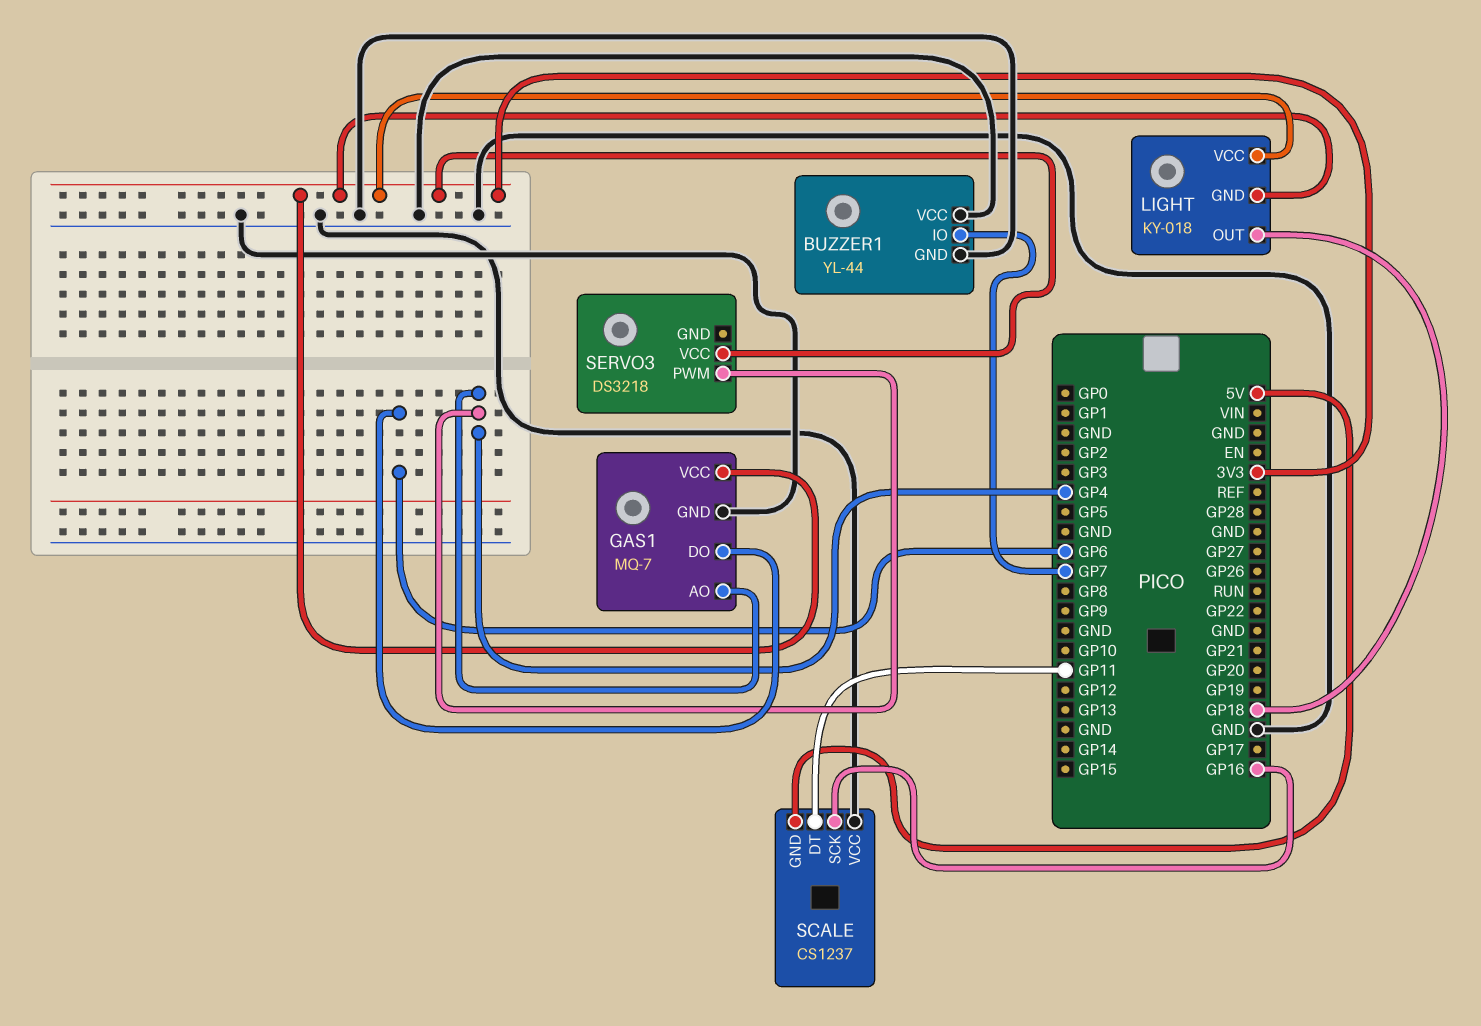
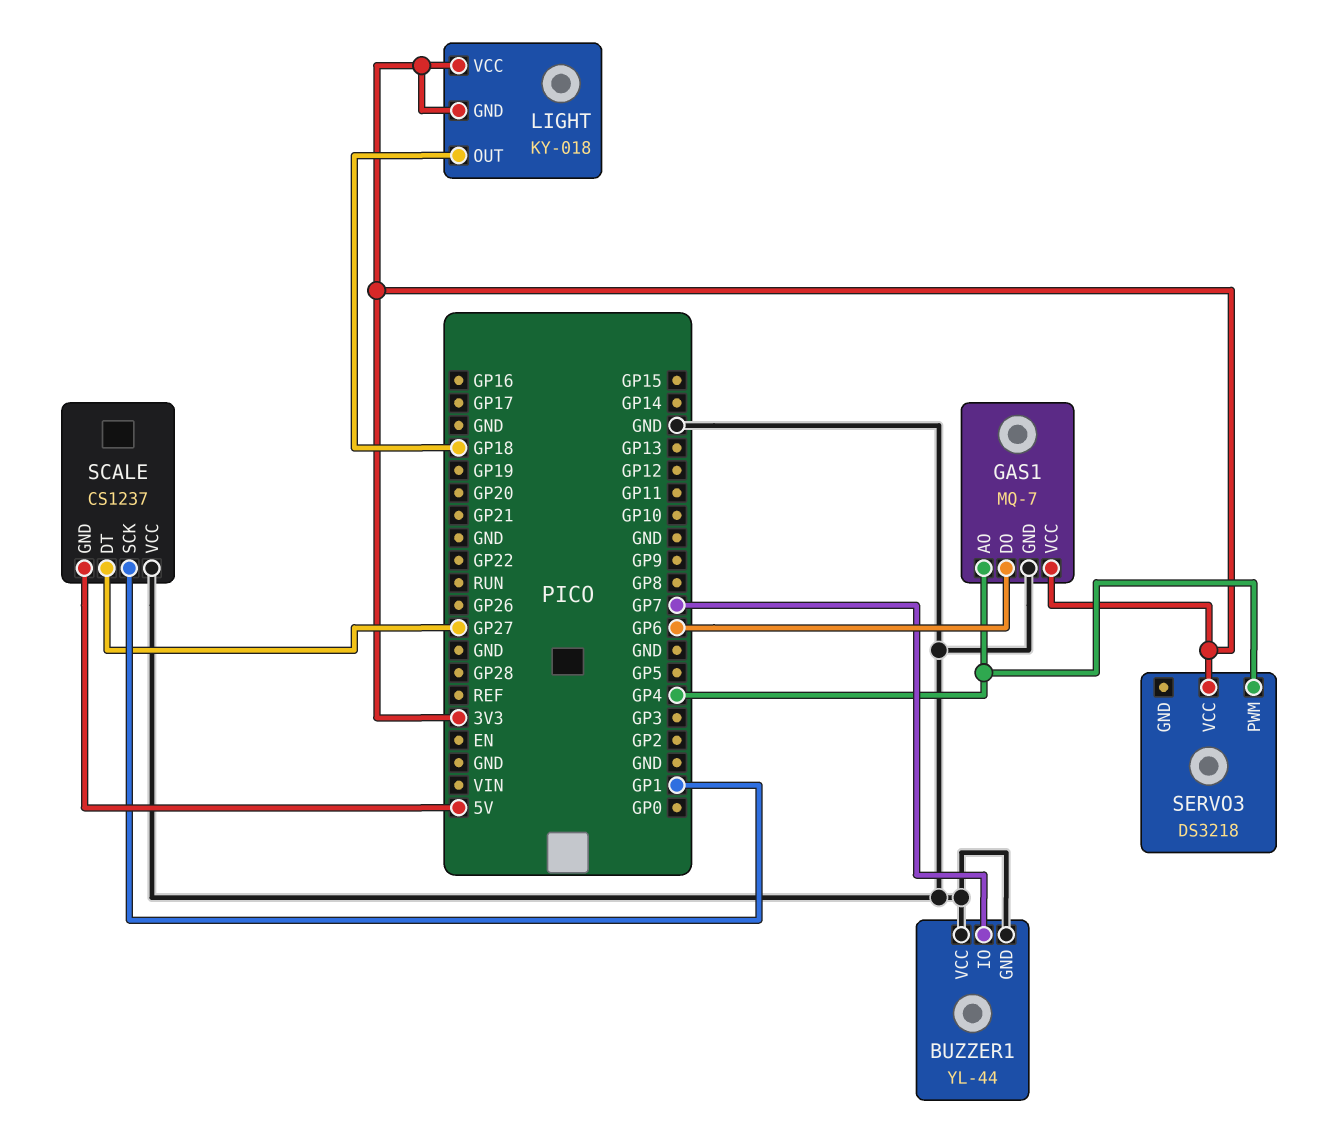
SCALE pin DT: GP11 -> GP27
SCALE pin SCK: GP16 -> GP1

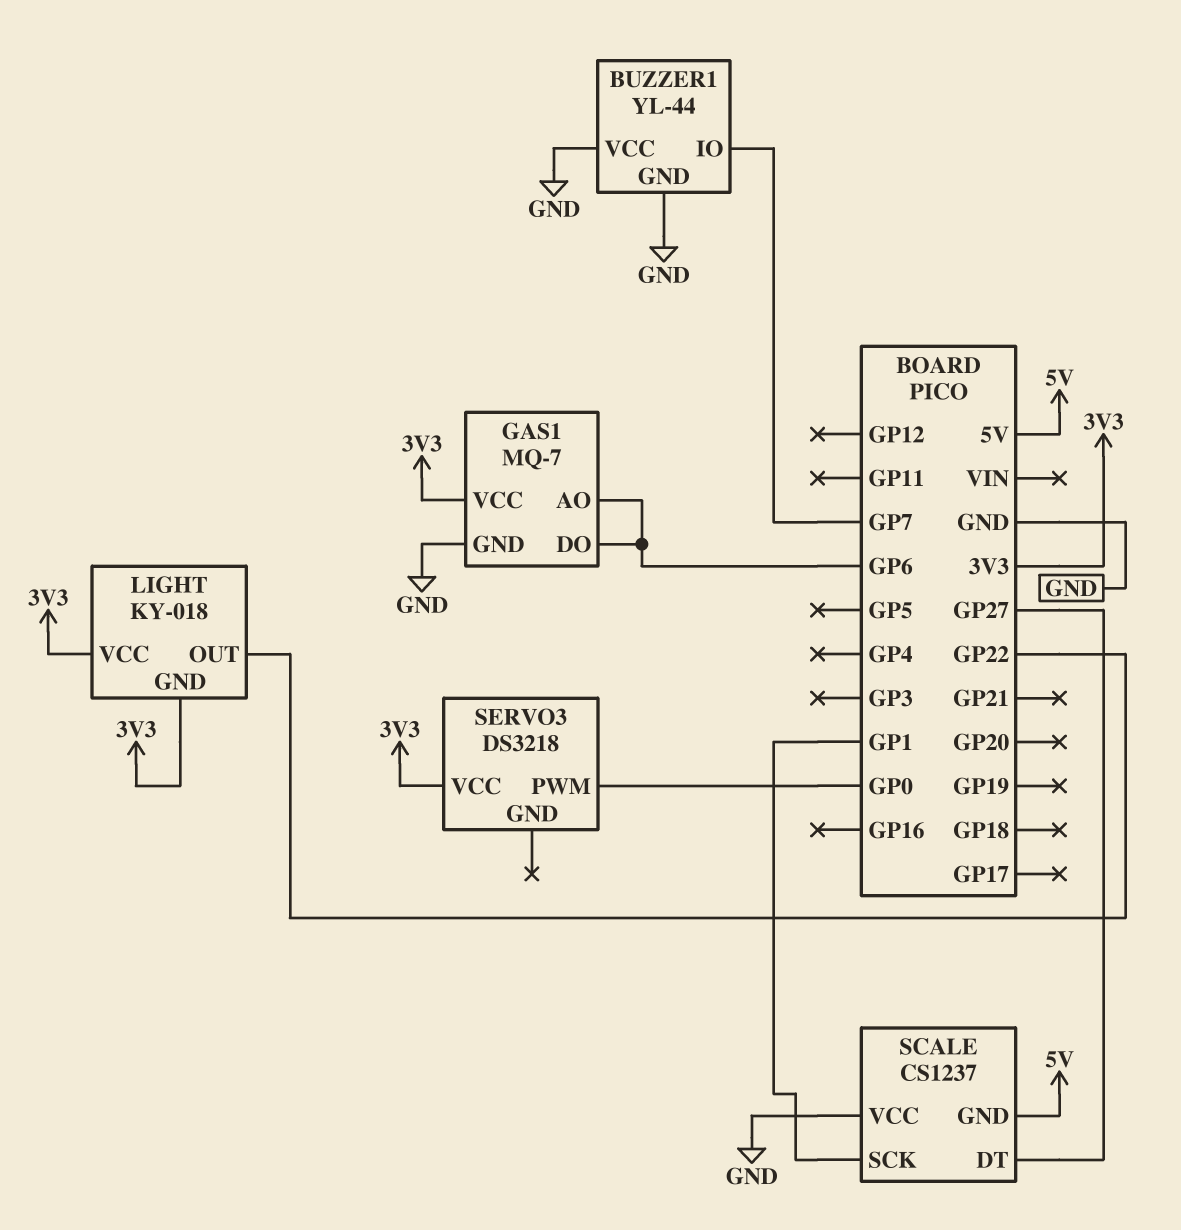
GAS1 pin AO: GP4 -> GP6
LIGHT pin OUT: GP18 -> GP22
SERVO3 pin PWM: GP4 -> GP0

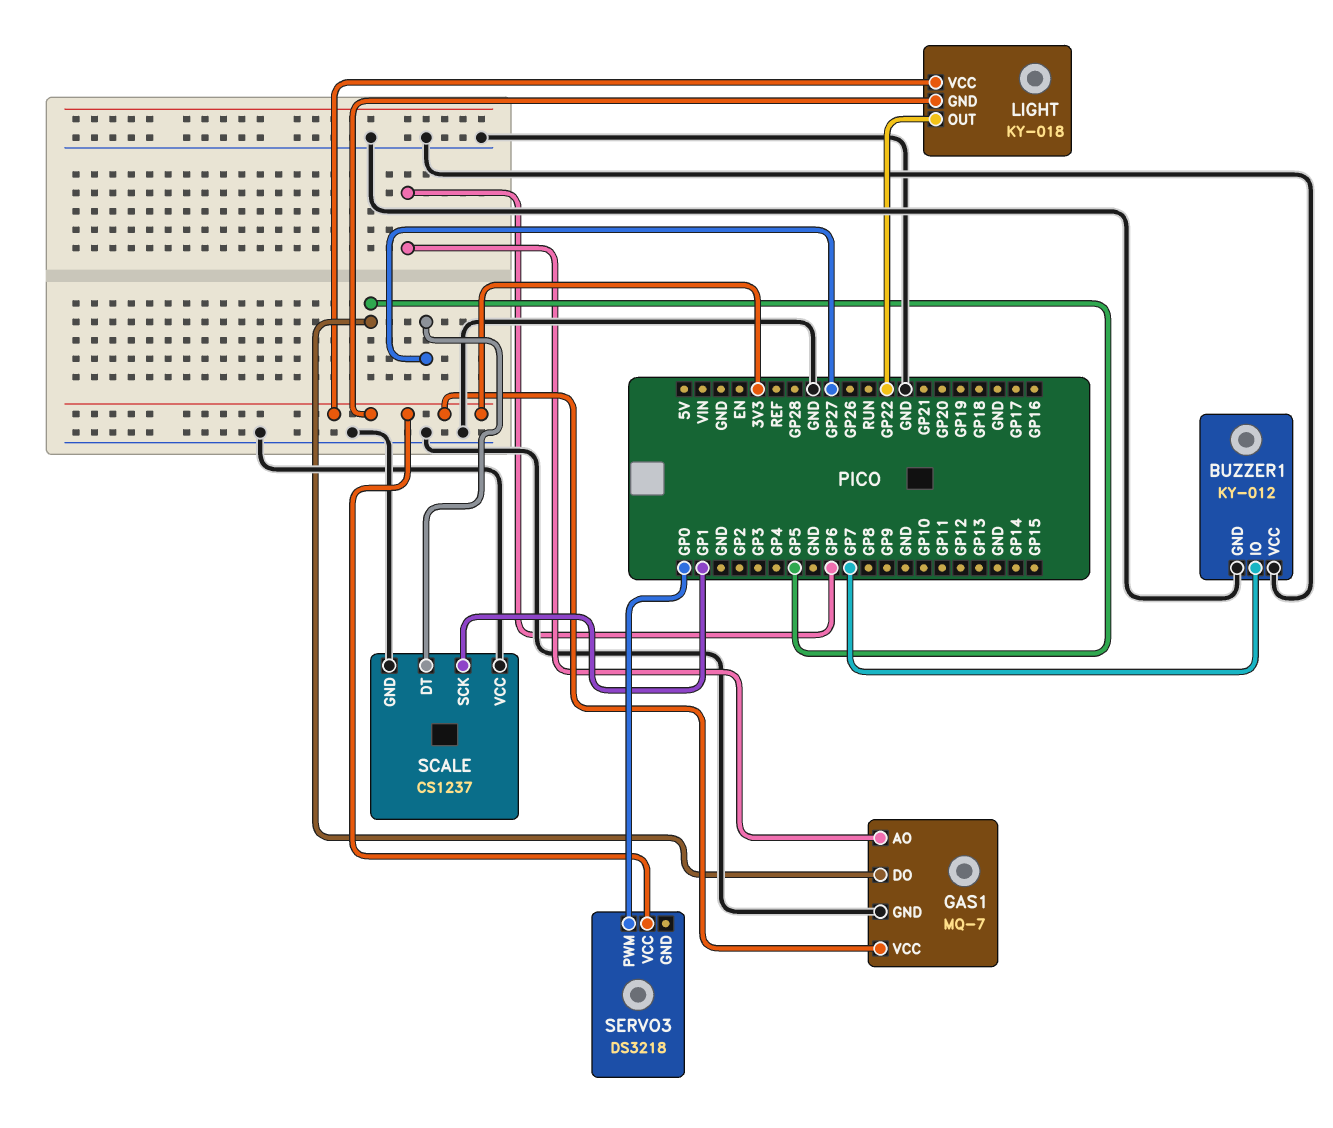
BUZZER1: YL-44 -> KY-012
GAS1 pin DO: GP6 -> GP5
SCALE pin GND: 5V -> GND

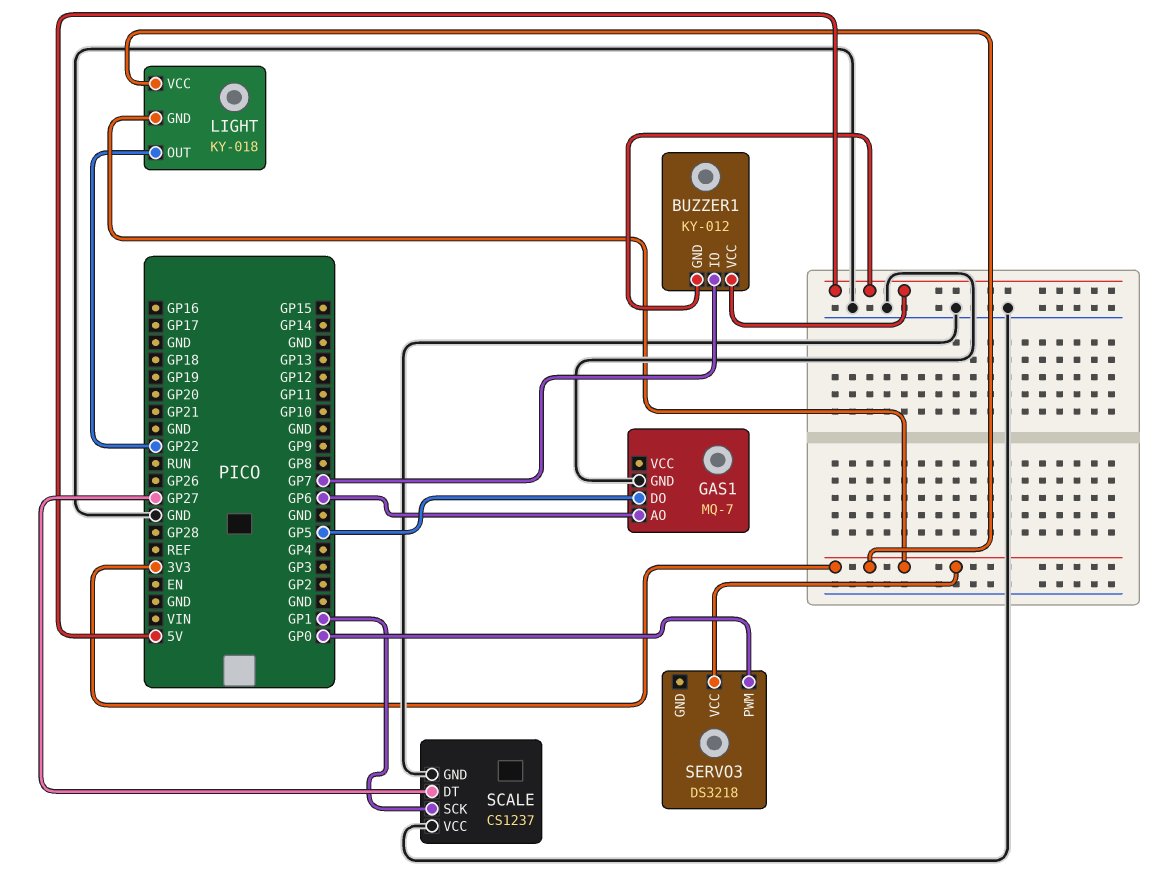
BUZZER1 pin GND: GND -> 5V
BUZZER1 pin VCC: GND -> 5V
GAS1 pin VCC: 3V3 -> none

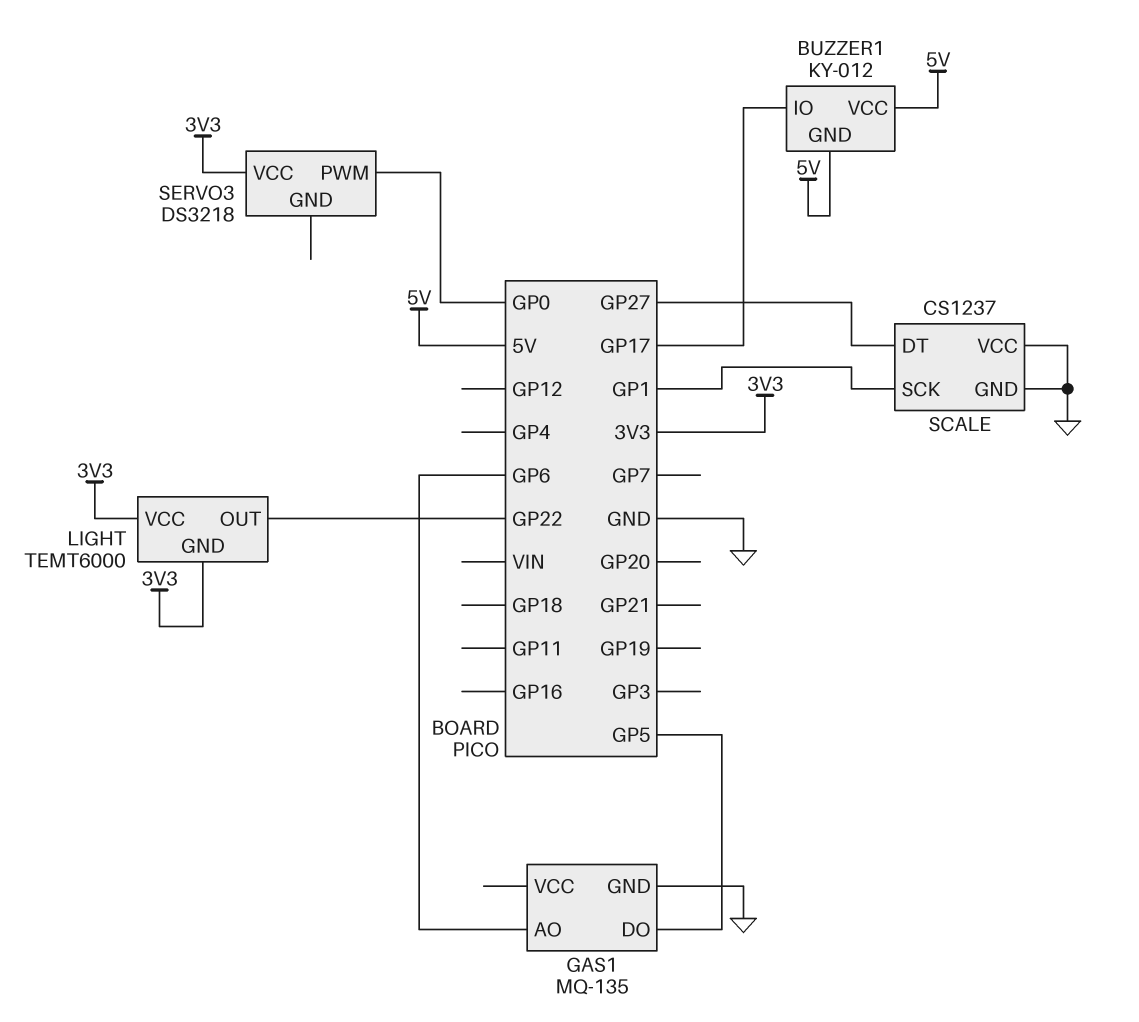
BUZZER1 pin IO: GP7 -> GP17
GAS1: MQ-7 -> MQ-135
LIGHT: KY-018 -> TEMT6000

